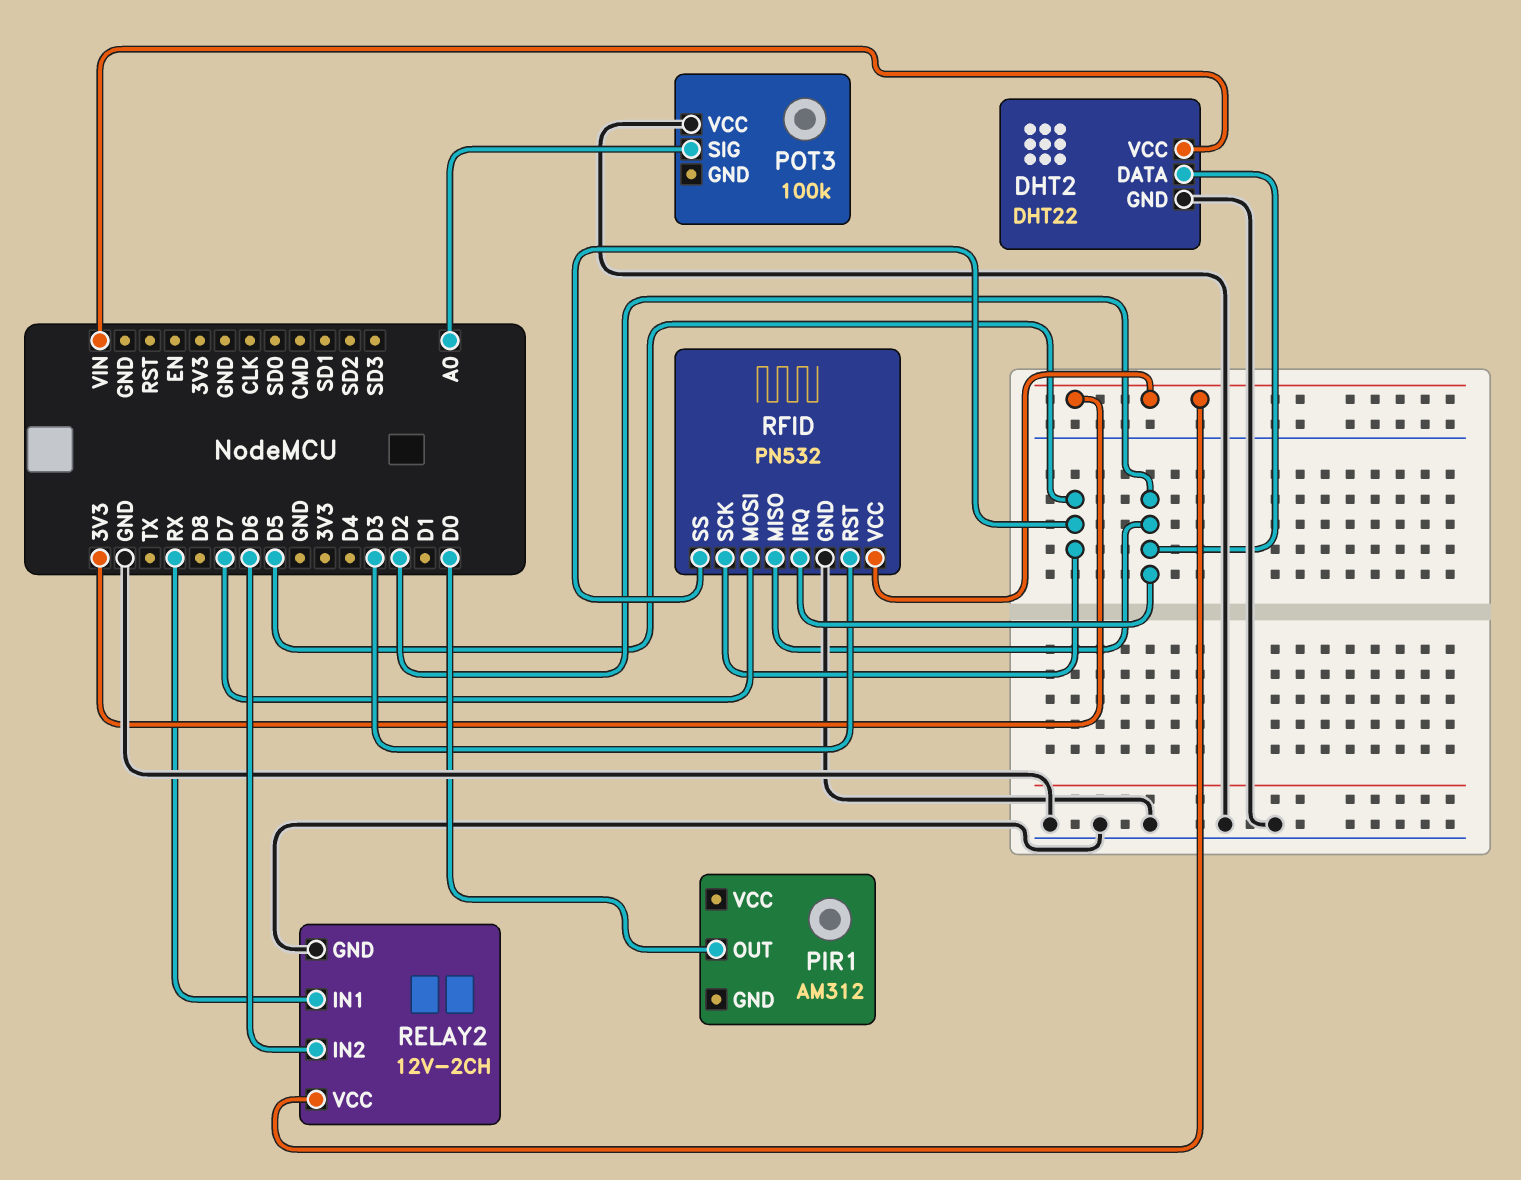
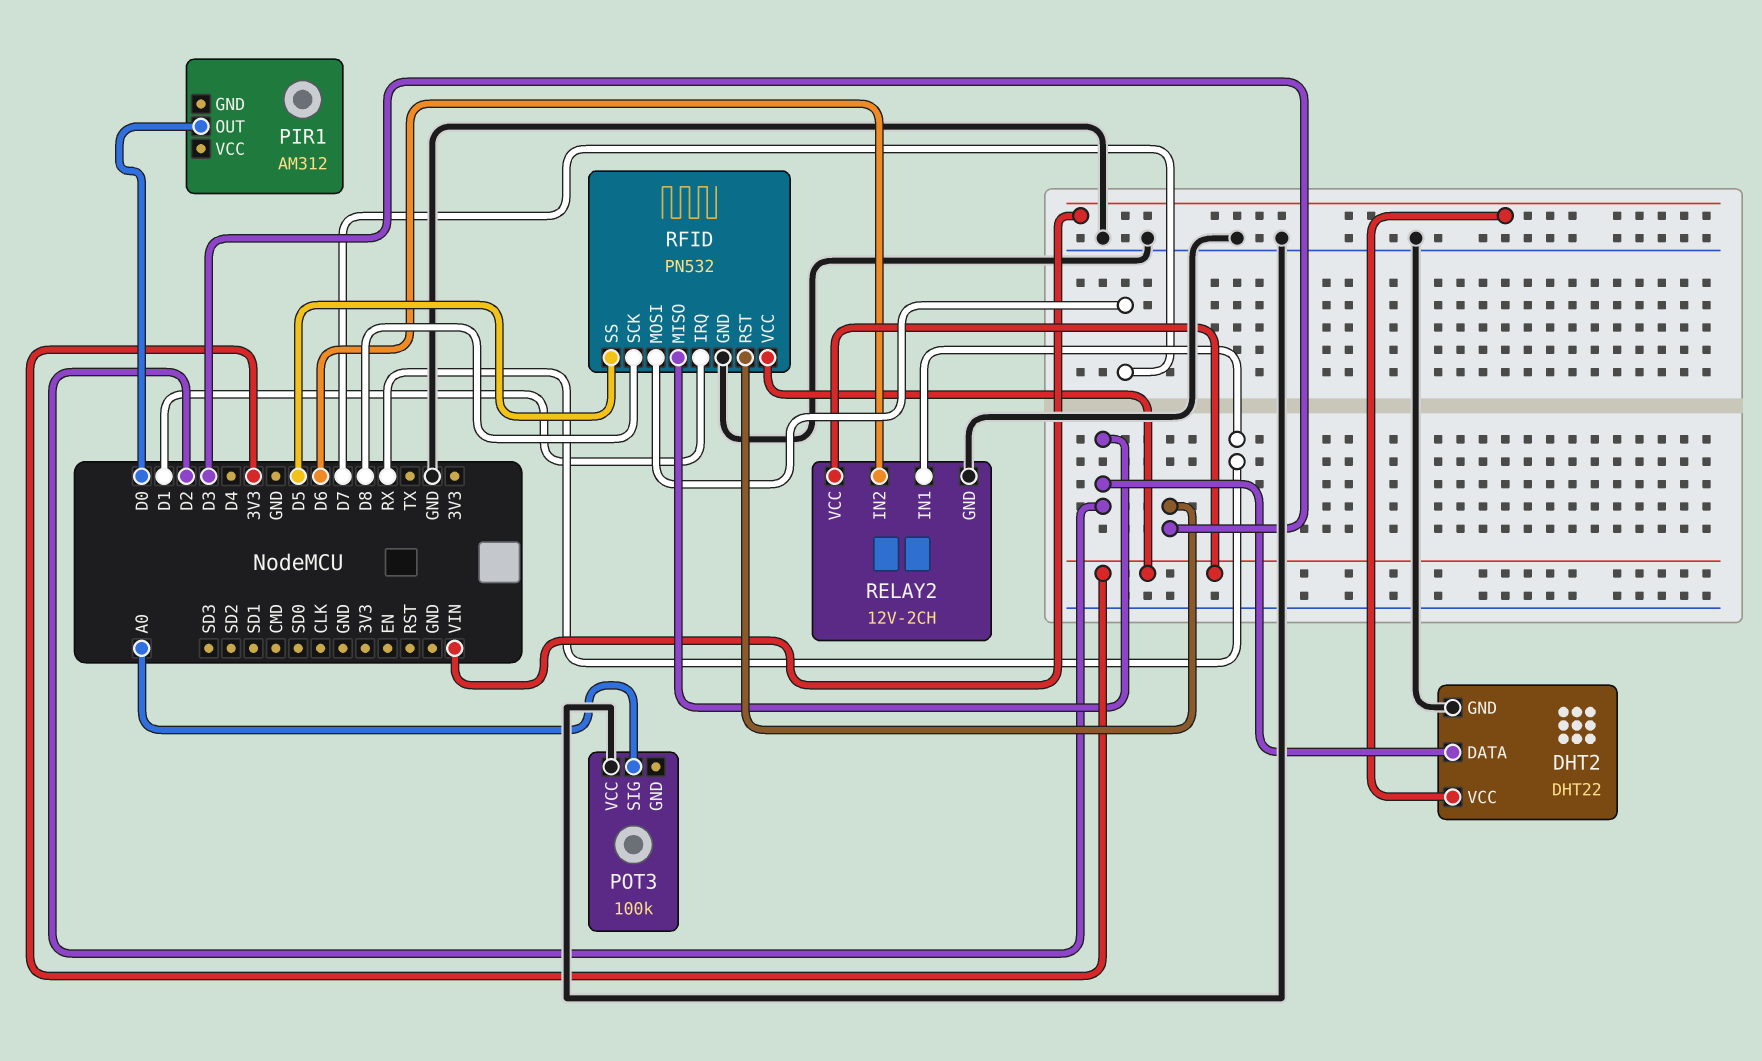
RFID pin IRQ: D2 -> D1
RFID pin SCK: D5 -> D8

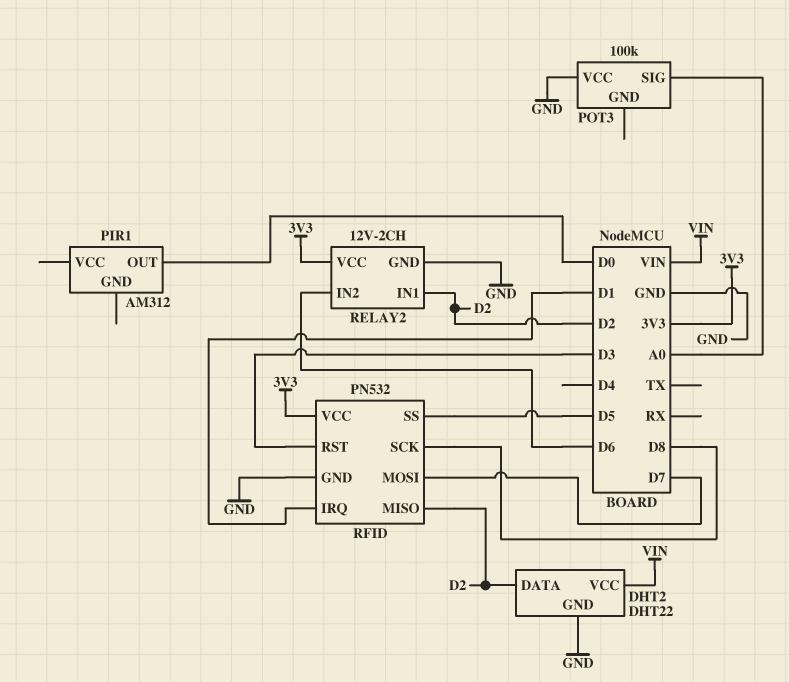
RELAY2 pin IN1: RX -> D2

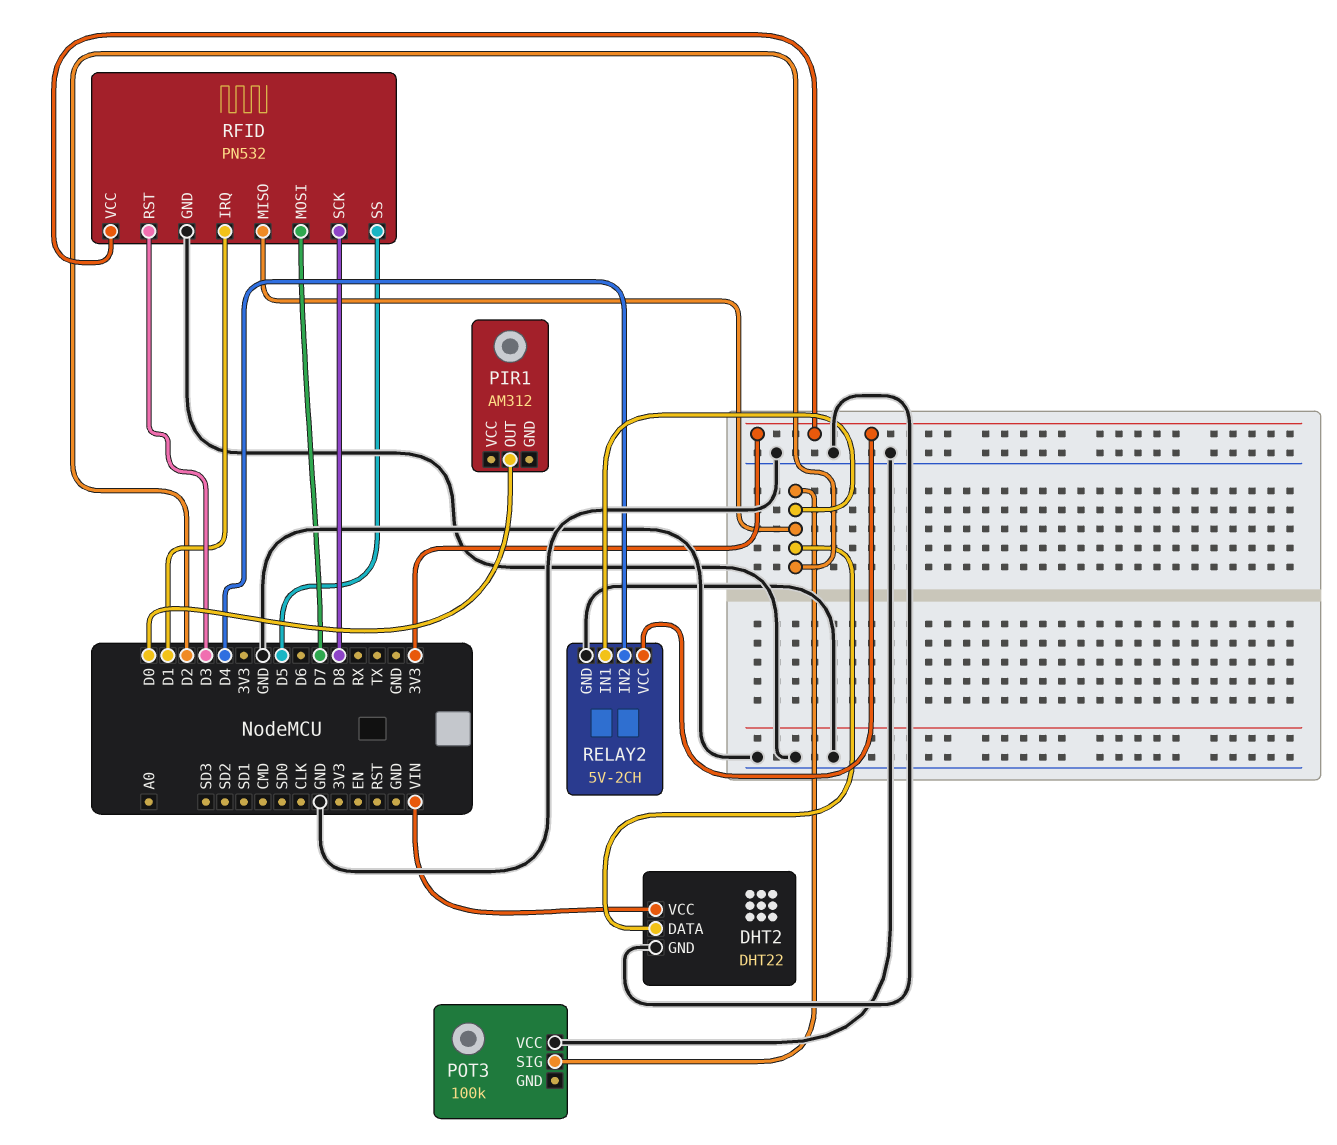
POT3 pin SIG: A0 -> D2
RELAY2: 12V-2CH -> 5V-2CH
RELAY2 pin IN2: D6 -> D4

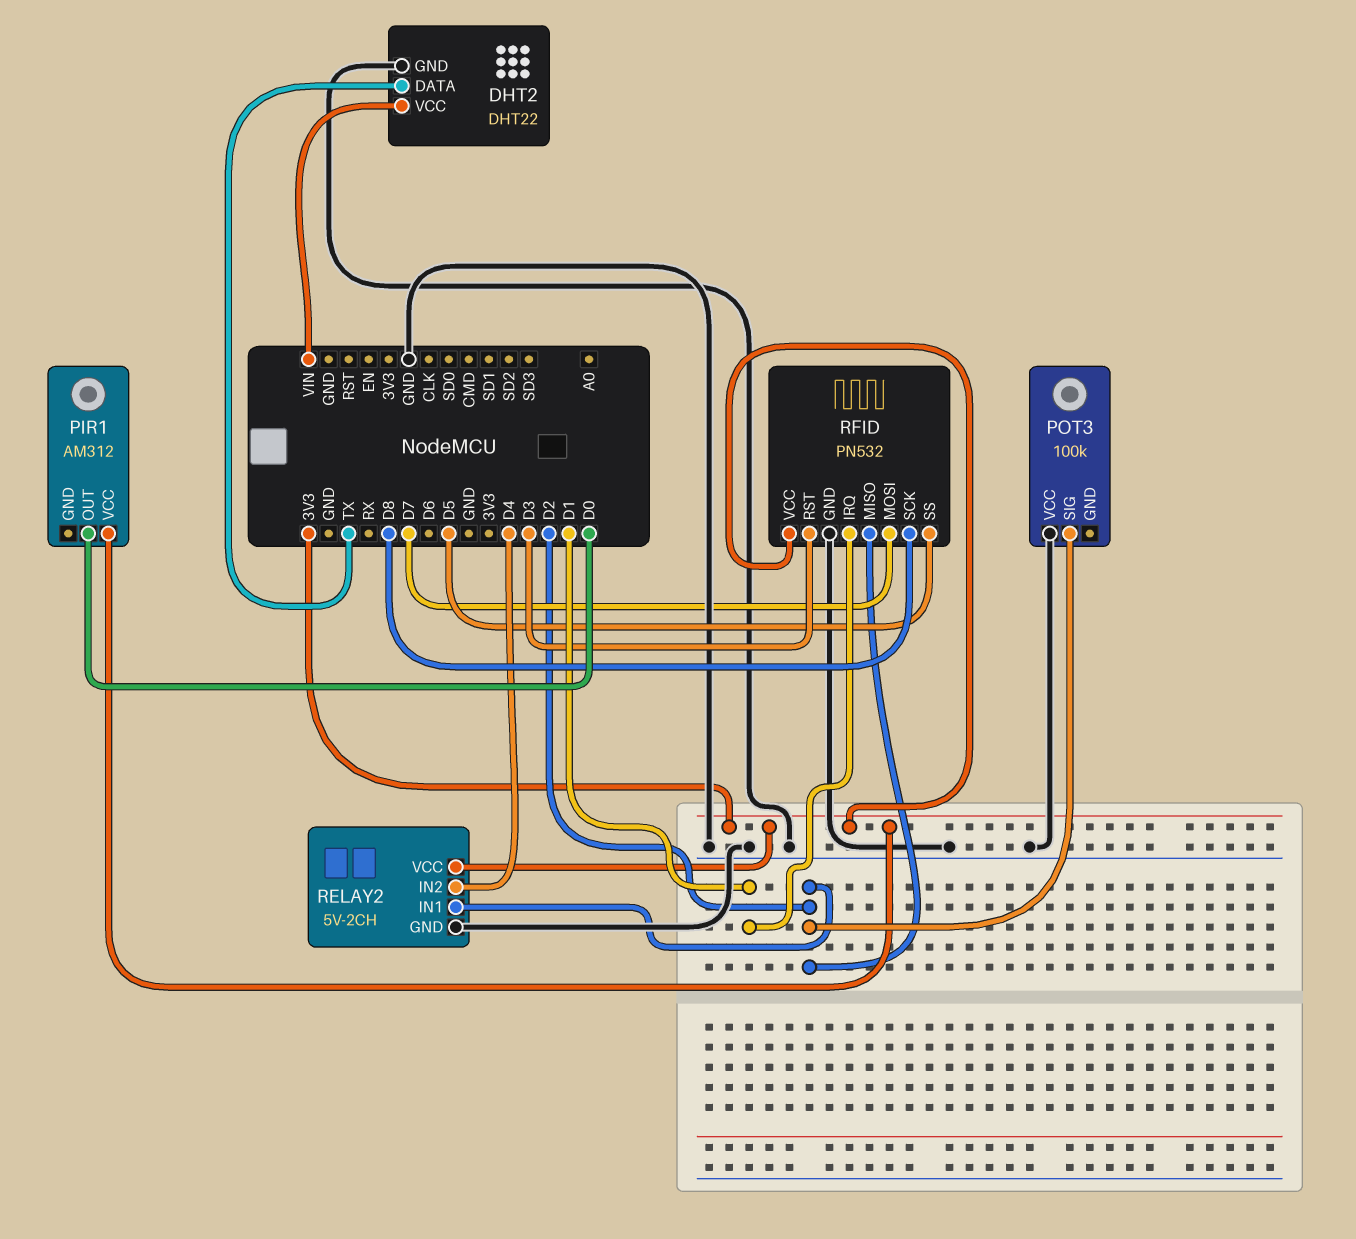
DHT2 pin DATA: D2 -> TX
PIR1 pin VCC: none -> 3V3

